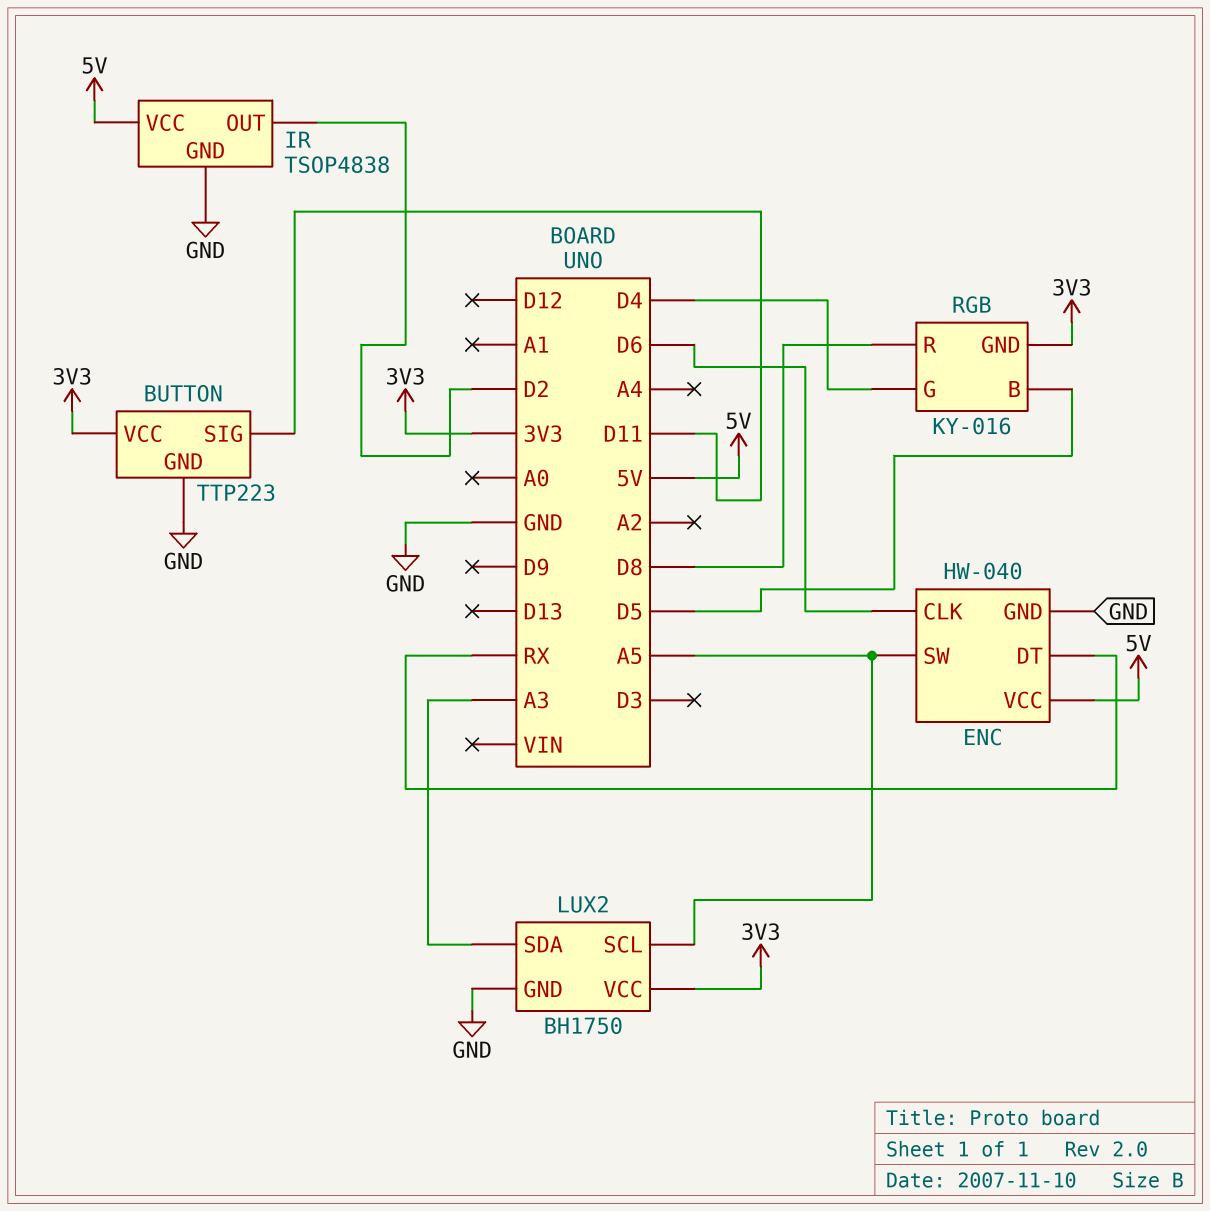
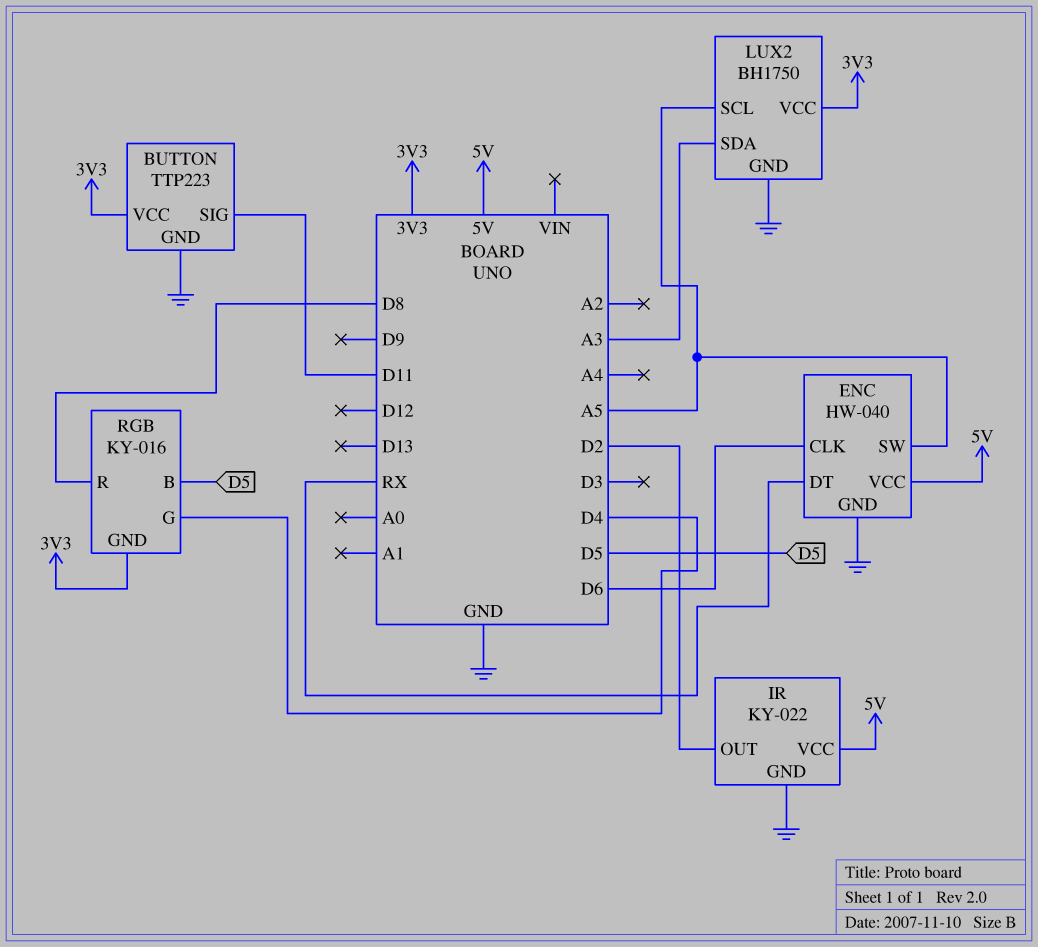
IR: TSOP4838 -> KY-022

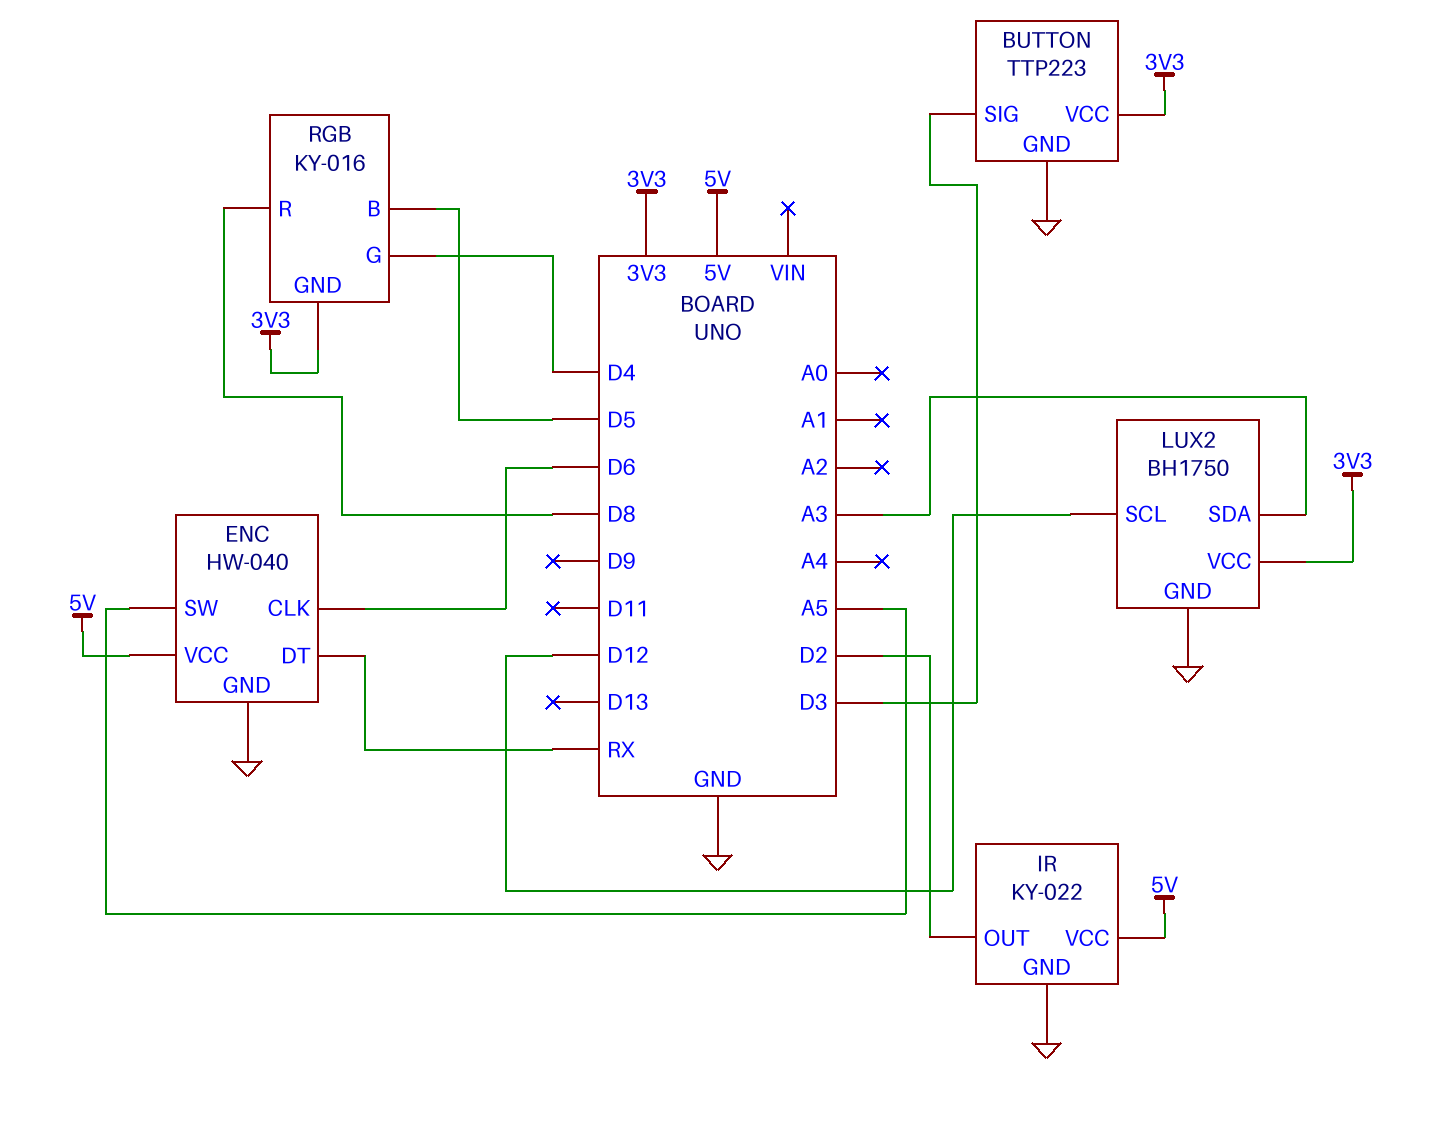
BUTTON pin SIG: D11 -> D3
LUX2 pin SCL: A5 -> D12

